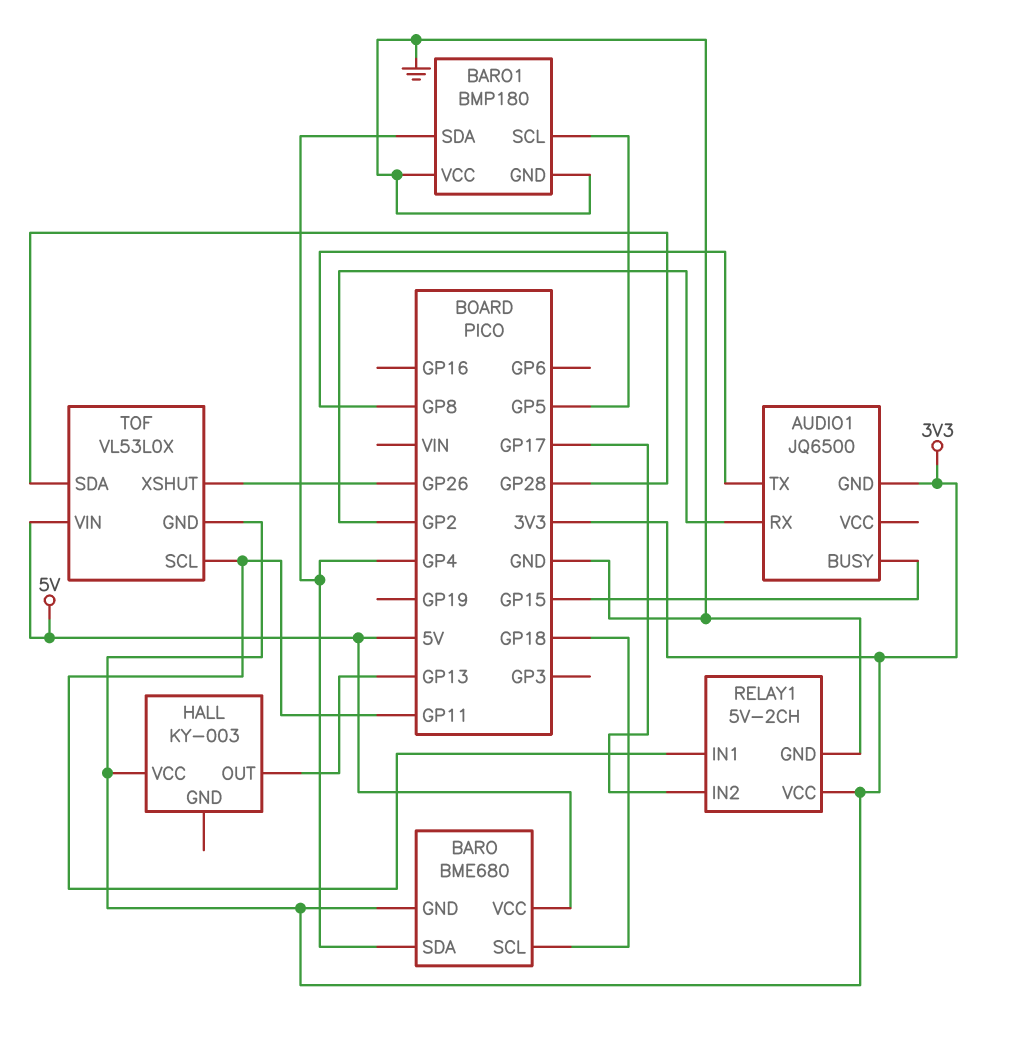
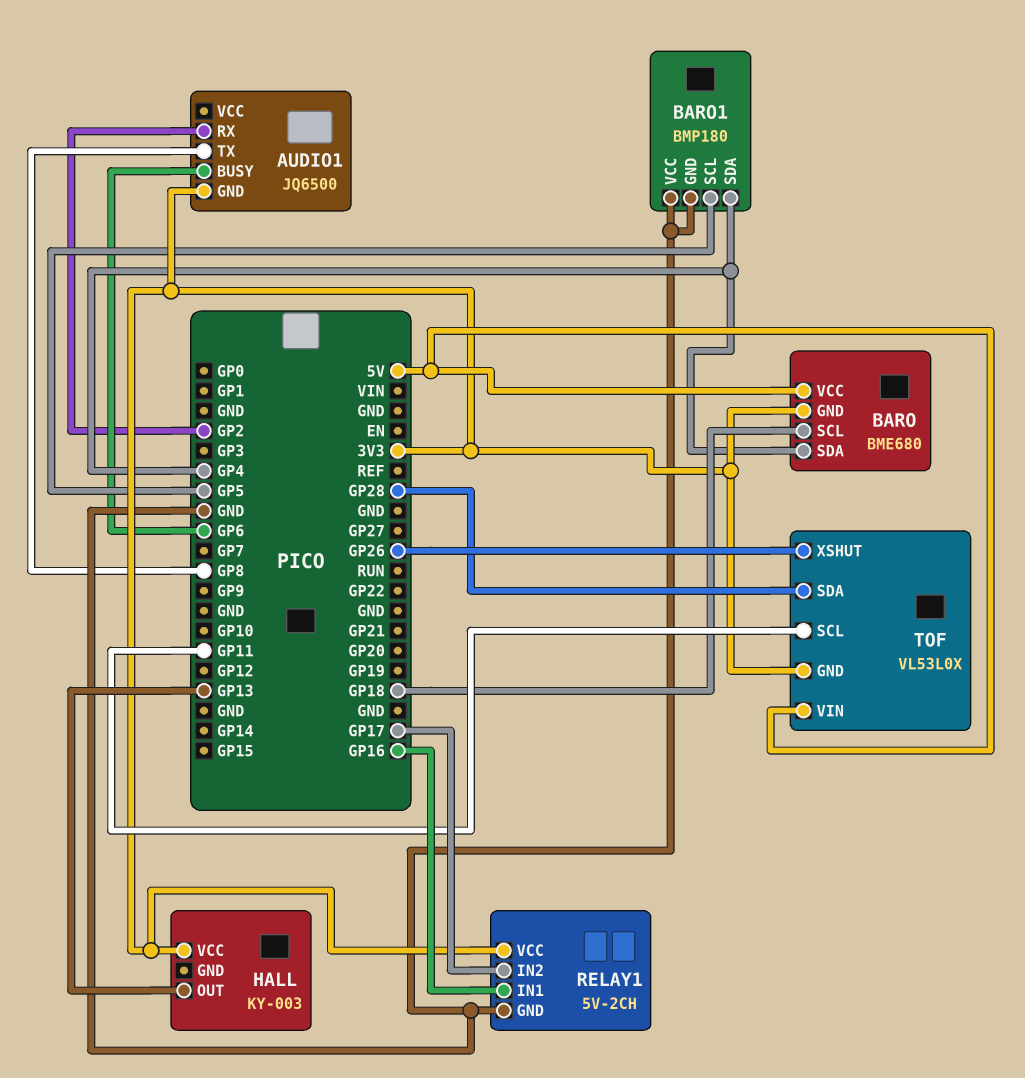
AUDIO1 pin BUSY: GP15 -> GP6
RELAY1 pin IN1: GP11 -> GP16

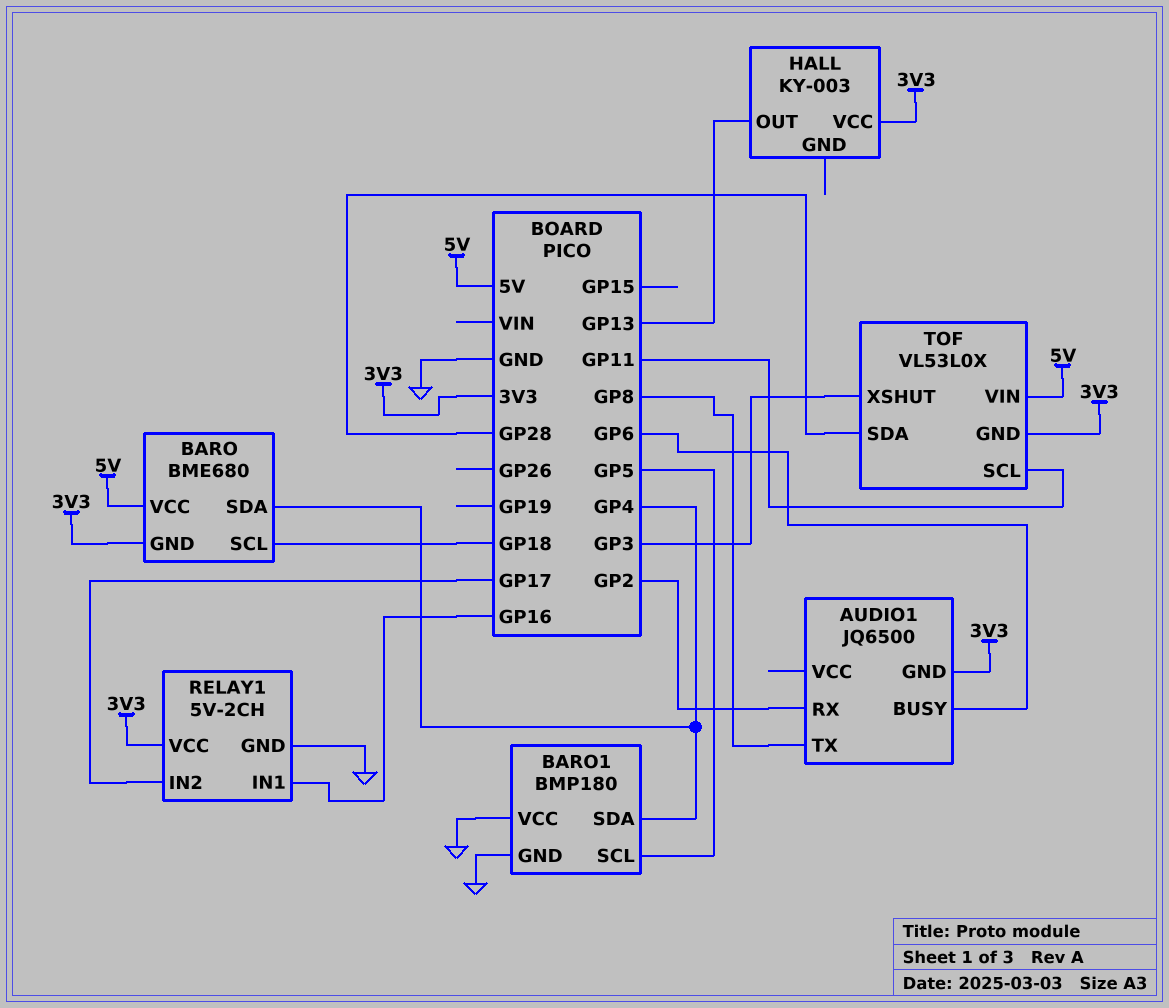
TOF pin XSHUT: GP26 -> GP3

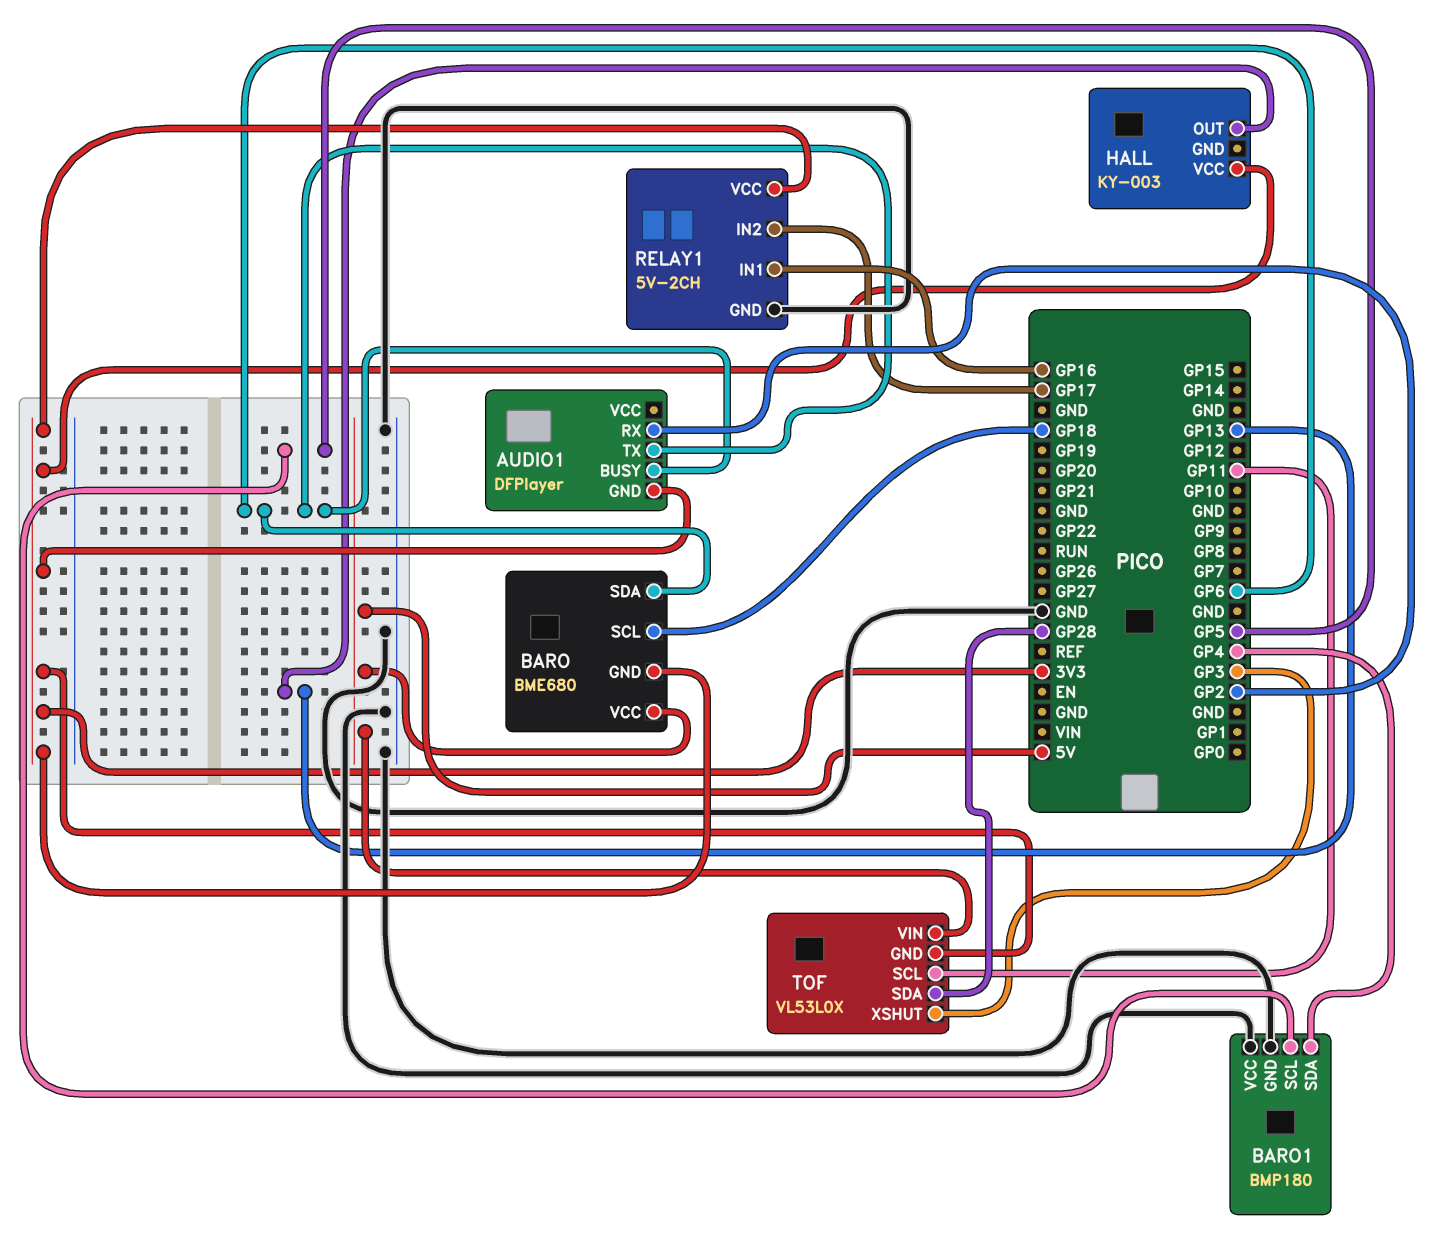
AUDIO1: JQ6500 -> DFPlayer
AUDIO1 pin TX: GP8 -> GP6
BARO pin SDA: GP4 -> GP6

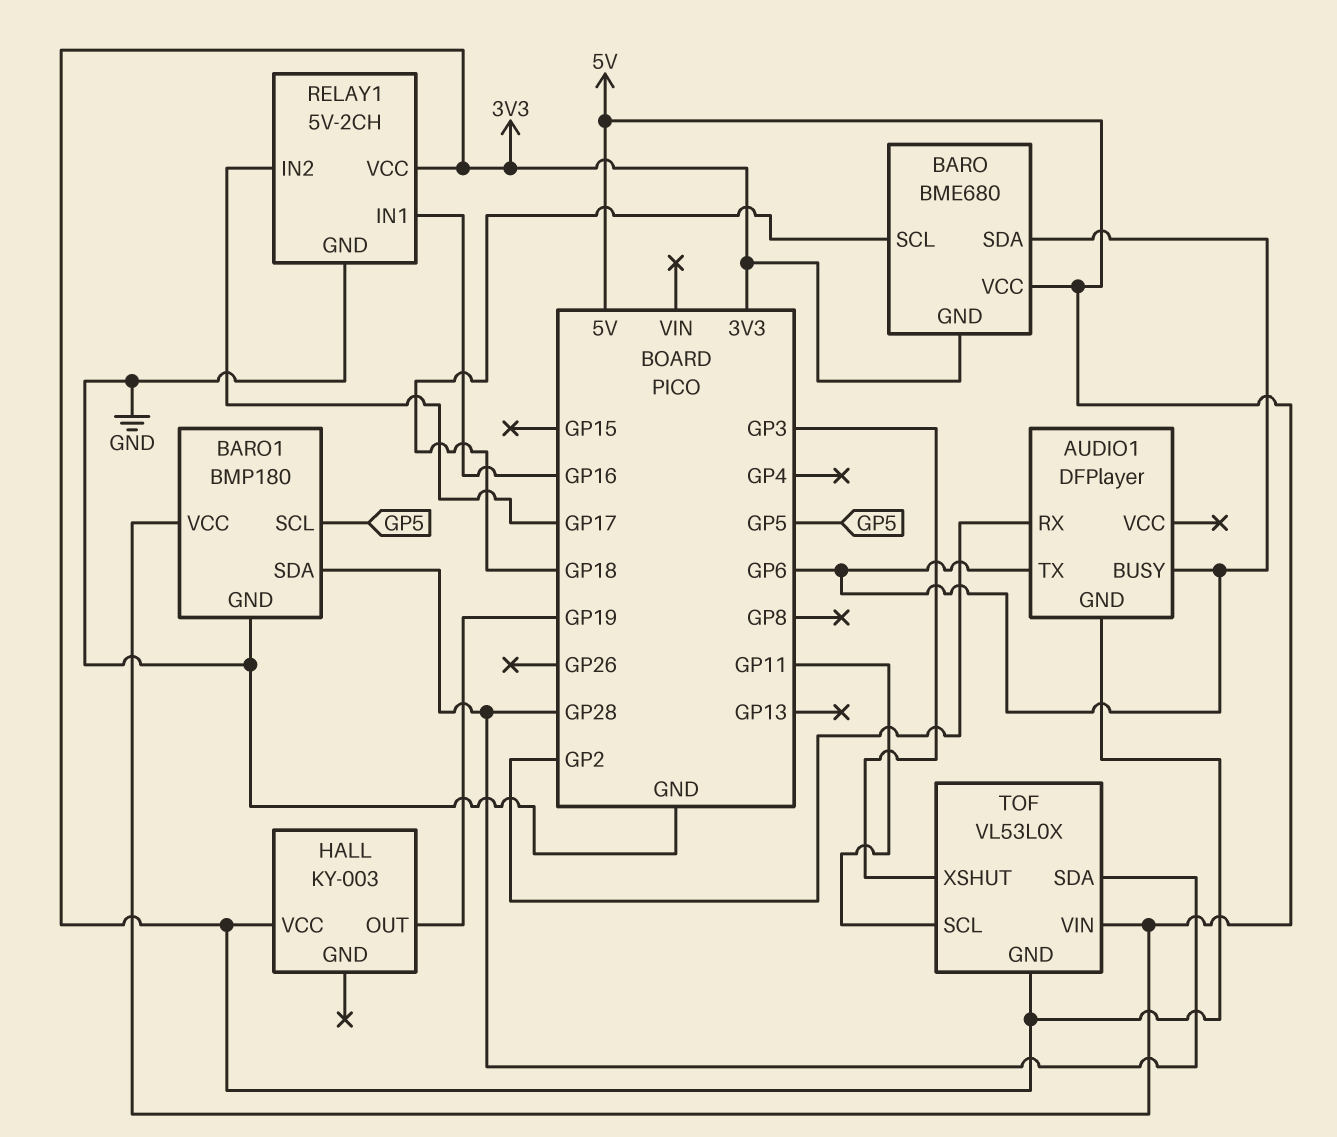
BARO1 pin SDA: GP4 -> GP28
BARO1 pin VCC: GND -> 5V
HALL pin OUT: GP13 -> GP19

